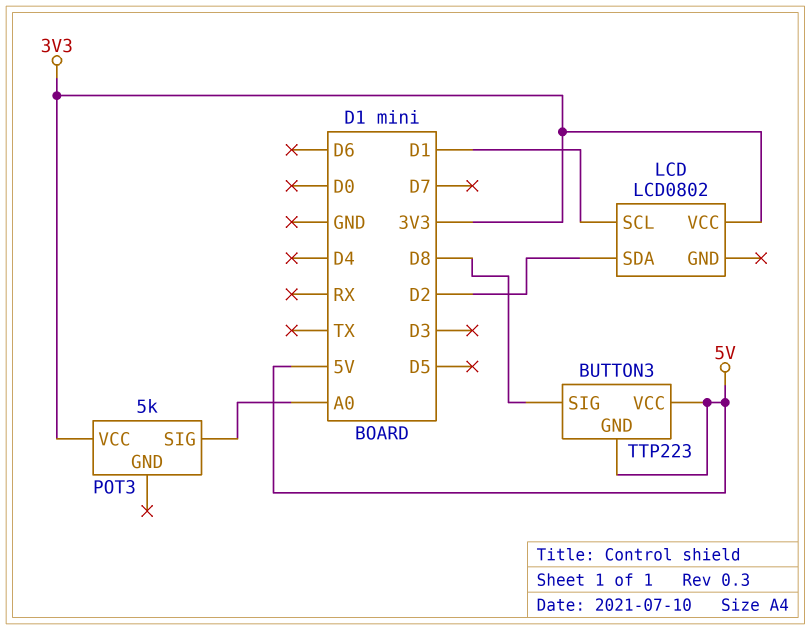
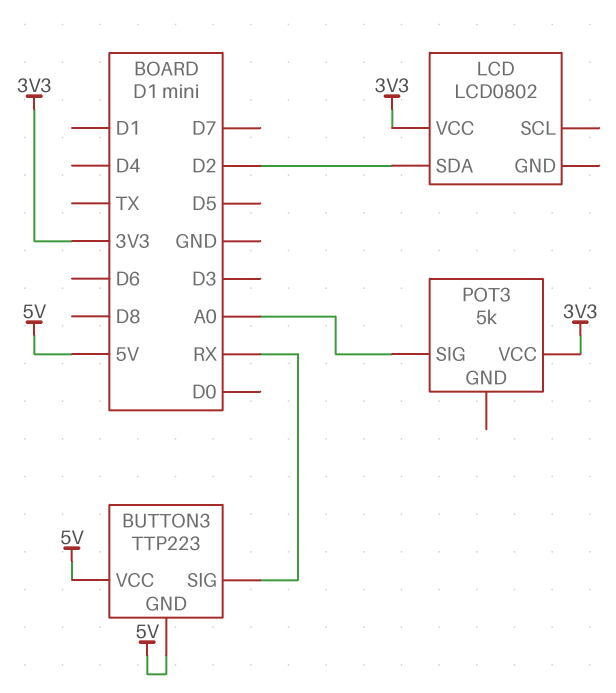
BUTTON3 pin SIG: D8 -> RX
LCD pin SCL: D1 -> none

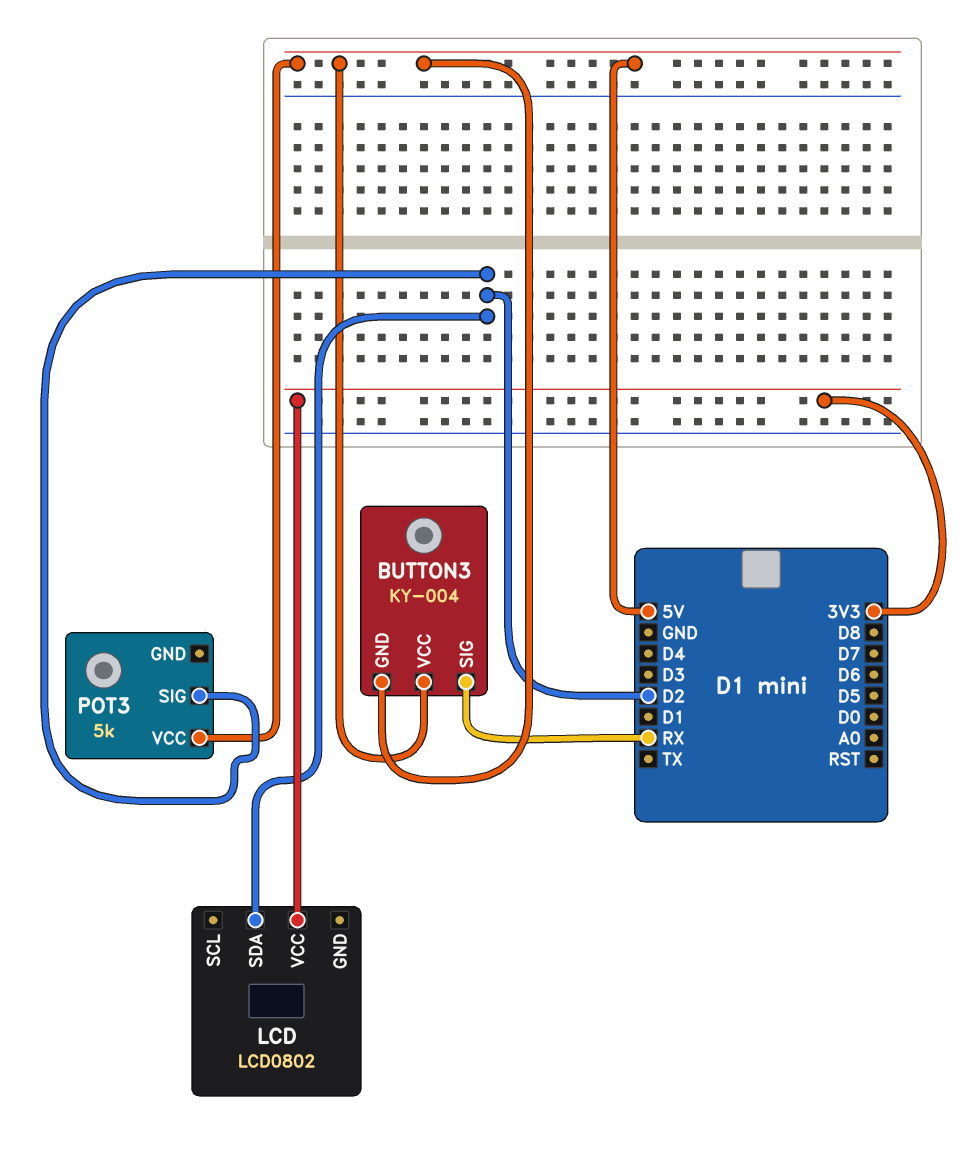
BUTTON3: TTP223 -> KY-004
POT3 pin SIG: A0 -> D2
POT3 pin VCC: 3V3 -> 5V

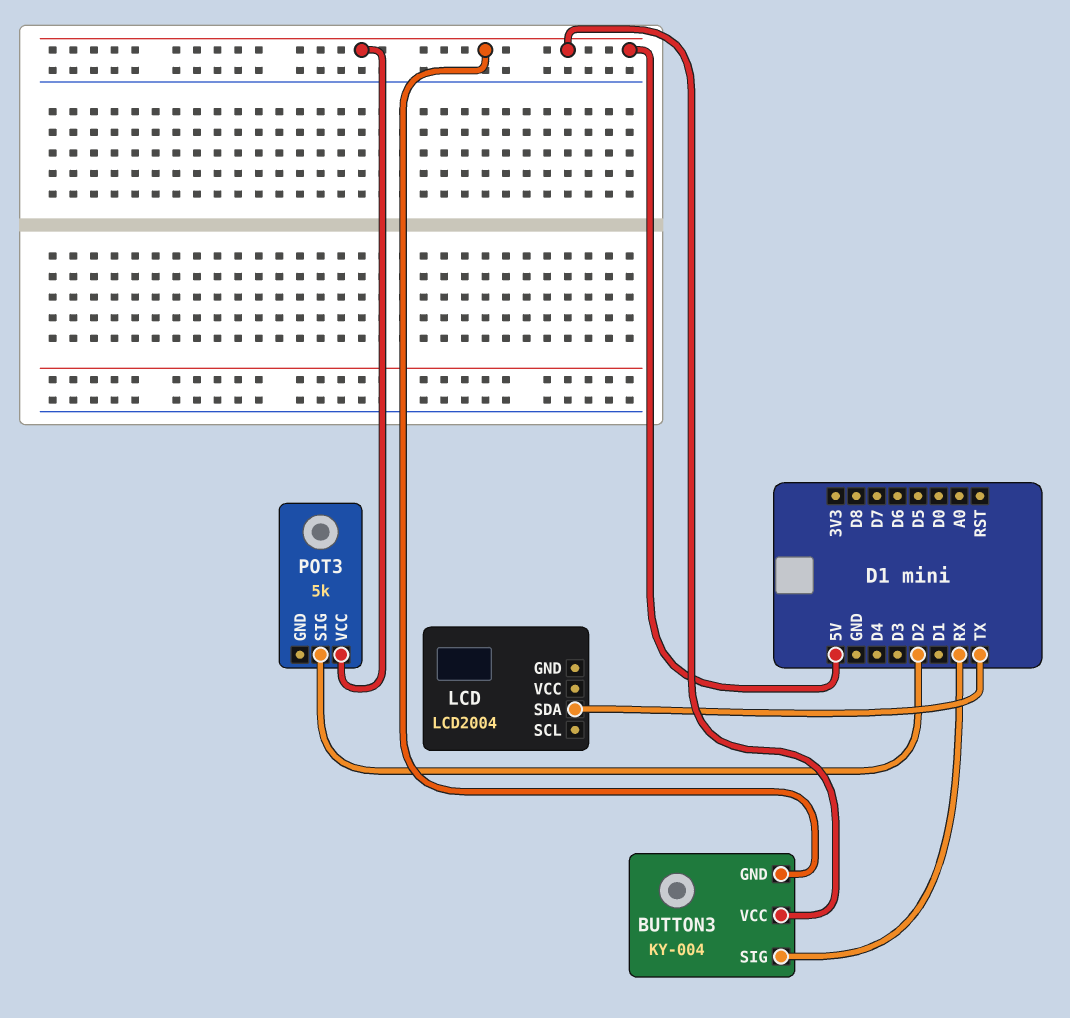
LCD: LCD0802 -> LCD2004
LCD pin SDA: D2 -> TX
LCD pin VCC: 3V3 -> none

